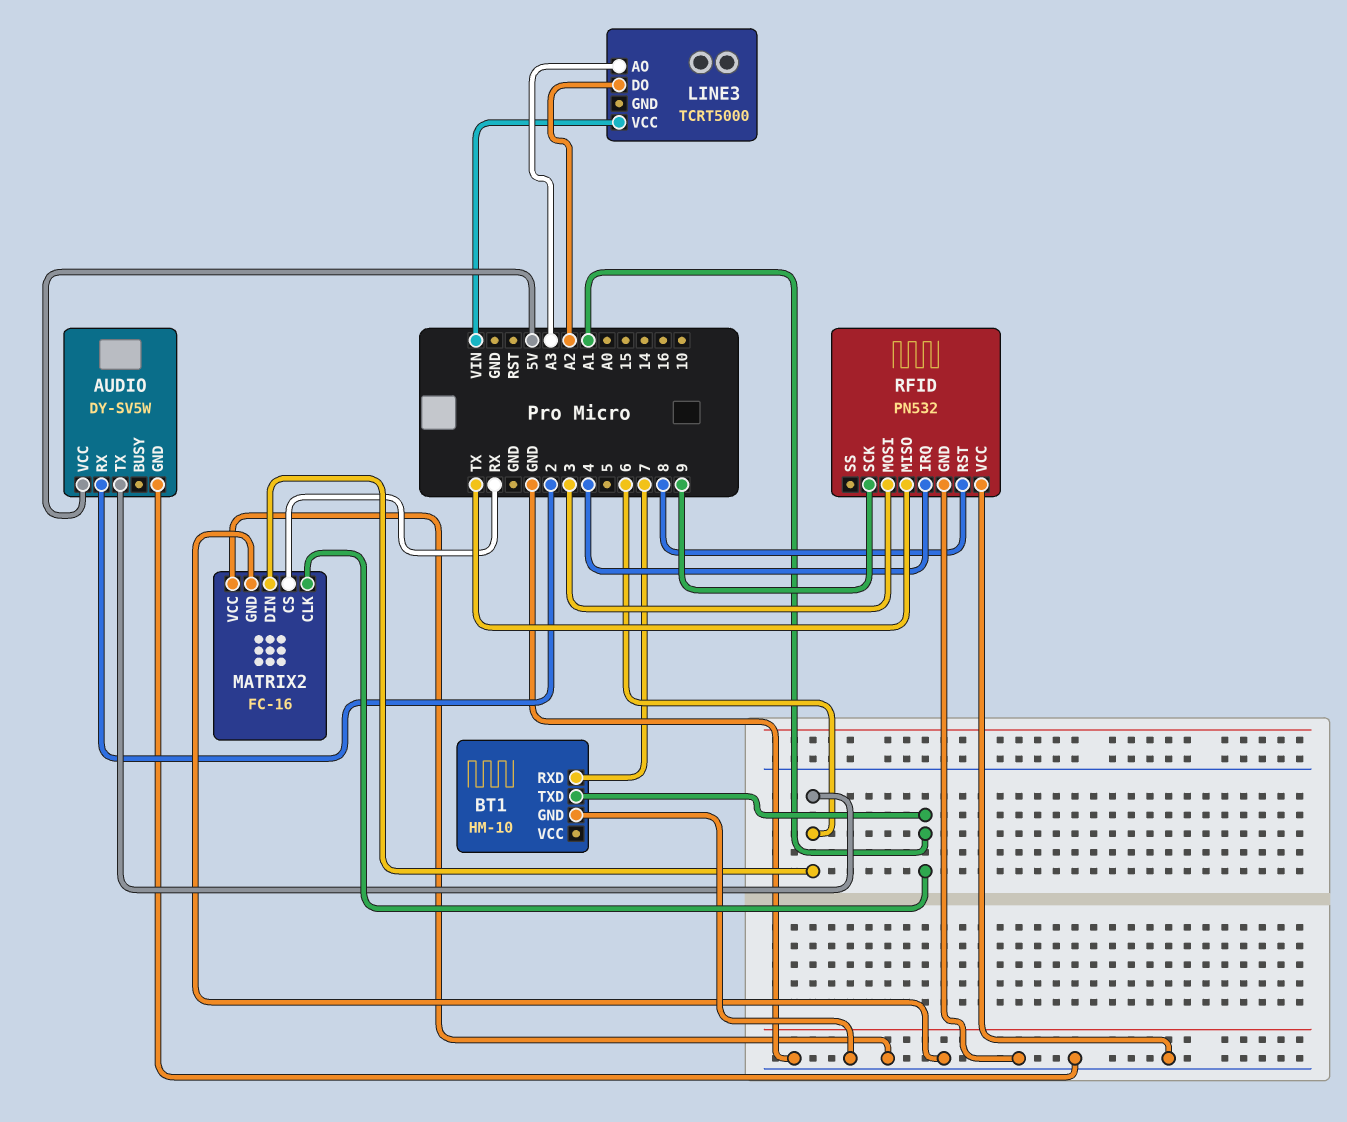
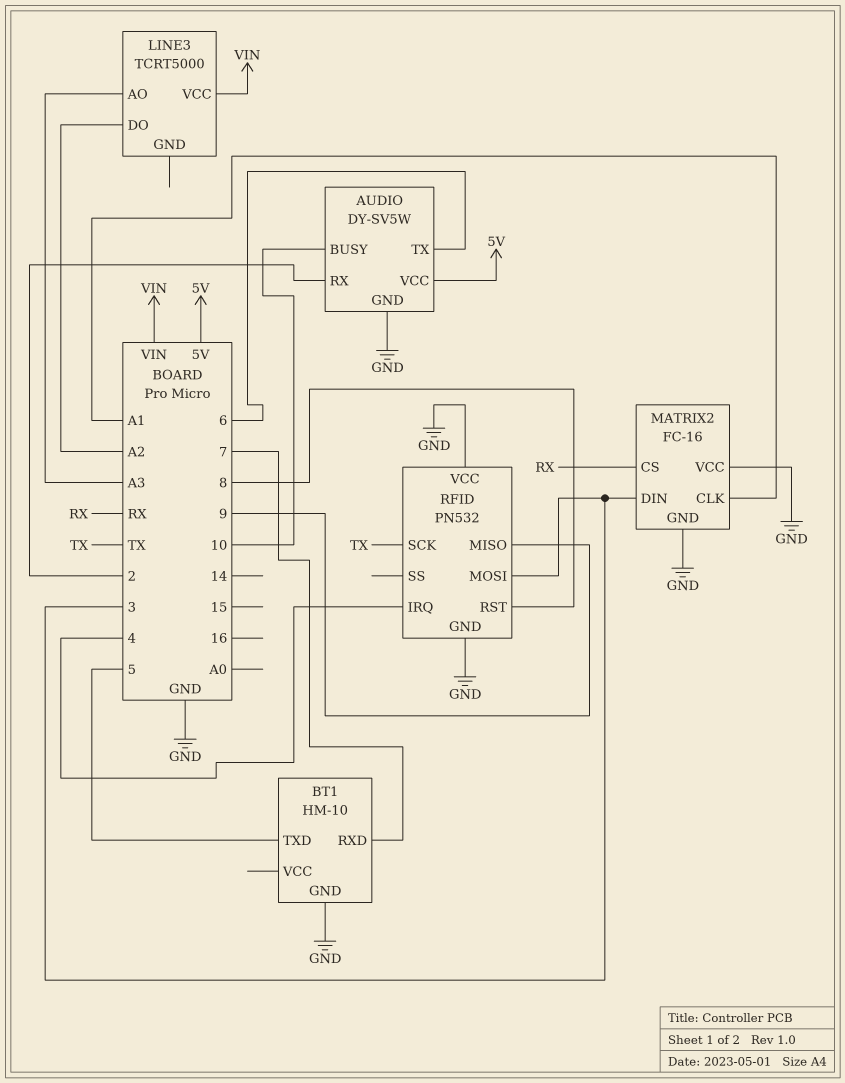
AUDIO pin BUSY: none -> 10
BT1 pin TXD: A1 -> 5
MATRIX2 pin DIN: 6 -> 3
RFID pin MISO: TX -> 9
RFID pin SCK: 9 -> TX

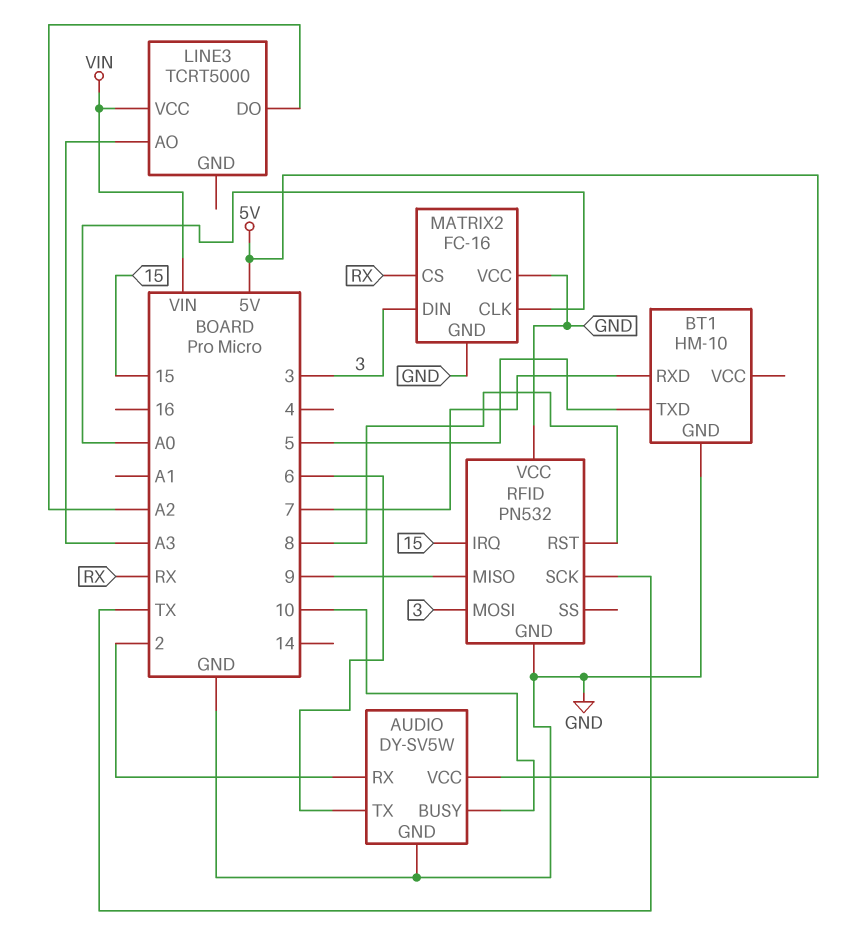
MATRIX2 pin CLK: A1 -> A0
RFID pin IRQ: 4 -> 15

